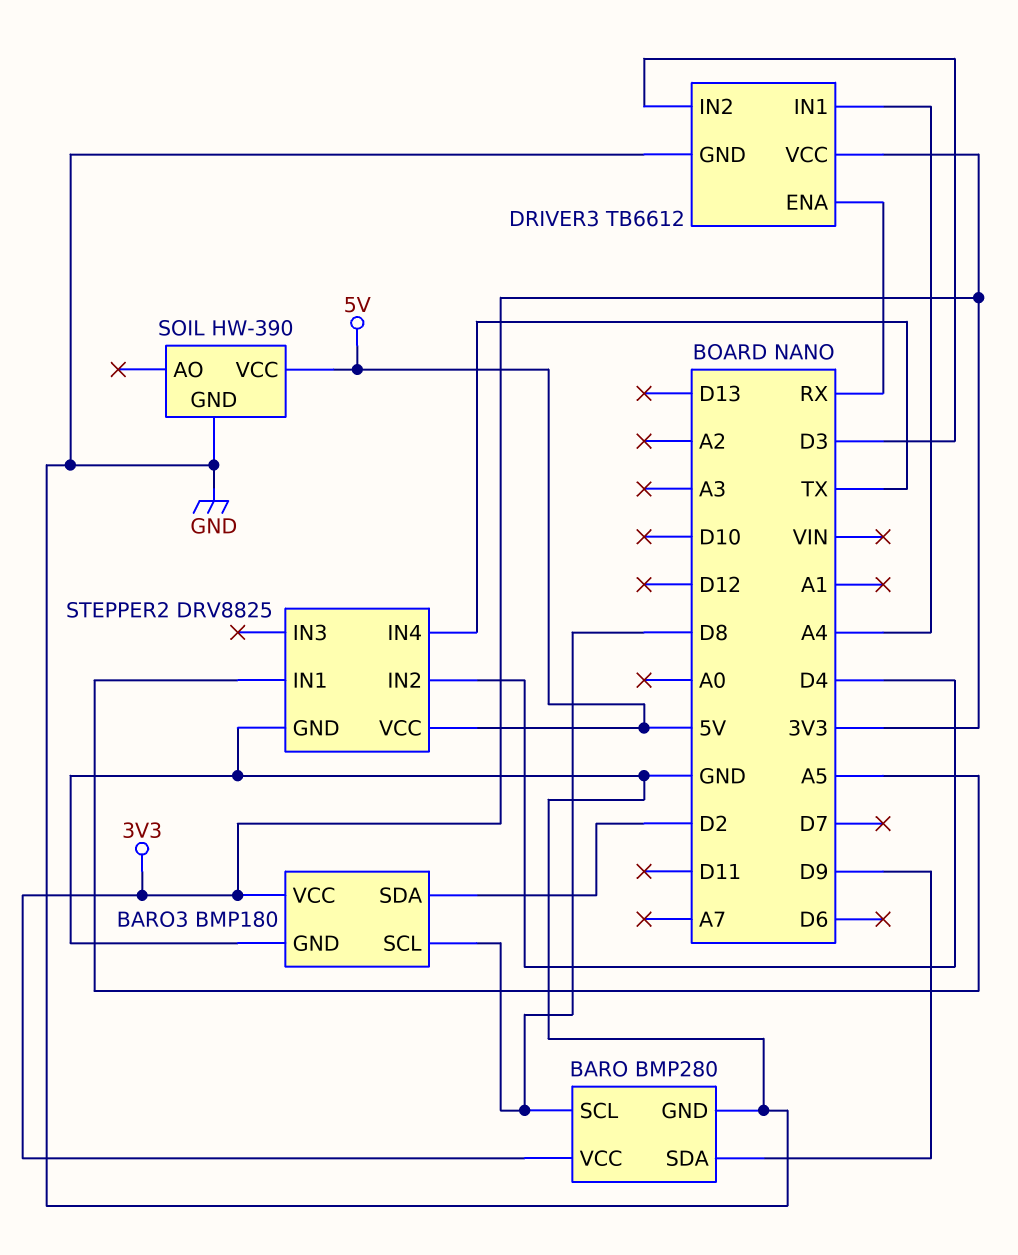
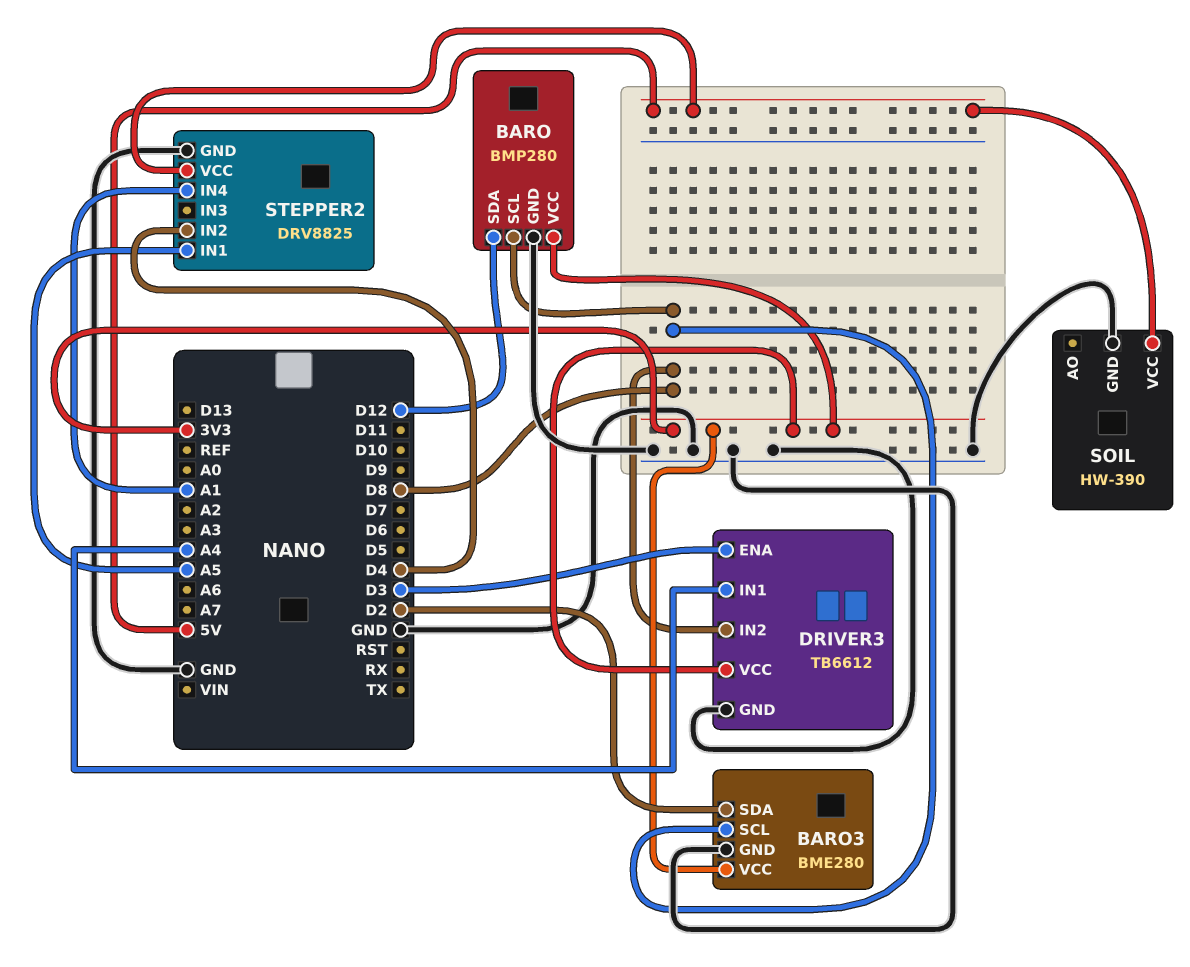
BARO pin SDA: D9 -> D12
BARO3: BMP180 -> BME280
DRIVER3 pin ENA: RX -> D3
DRIVER3 pin IN2: D3 -> D8
STEPPER2 pin IN4: TX -> A1

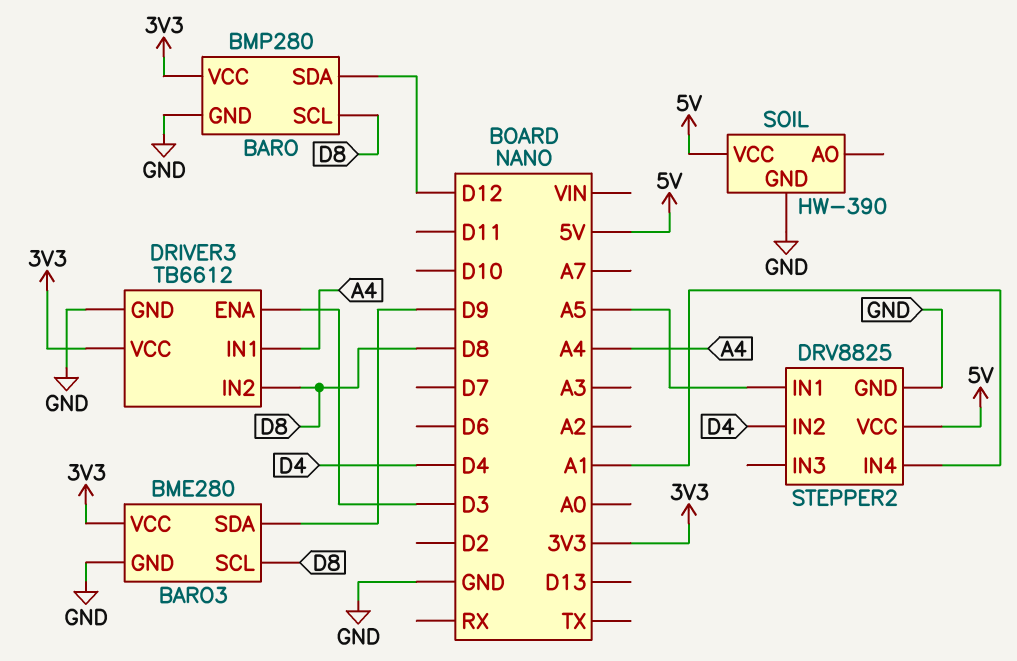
BARO3 pin SDA: D2 -> D9

